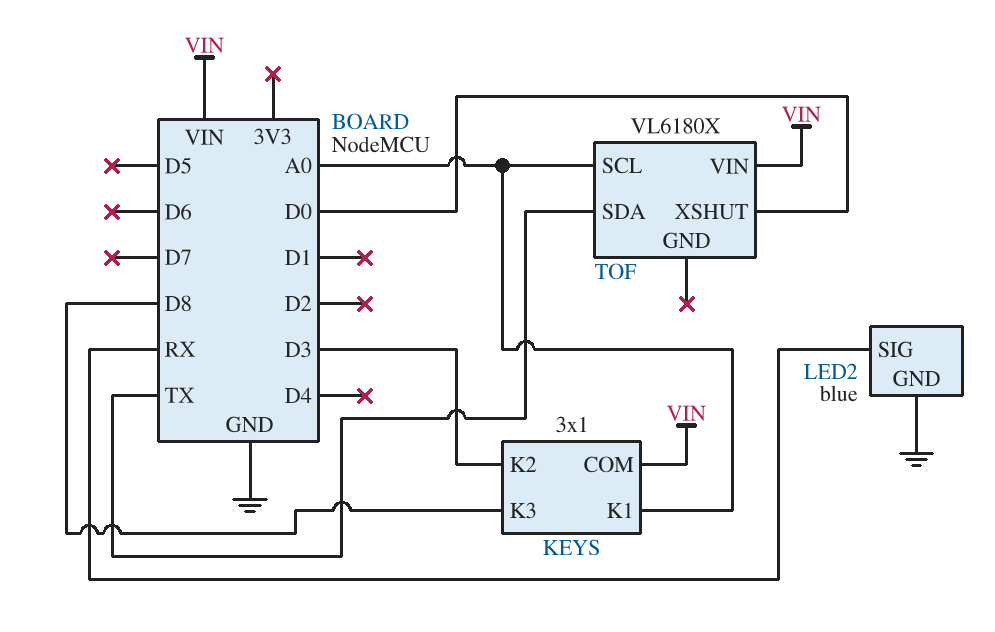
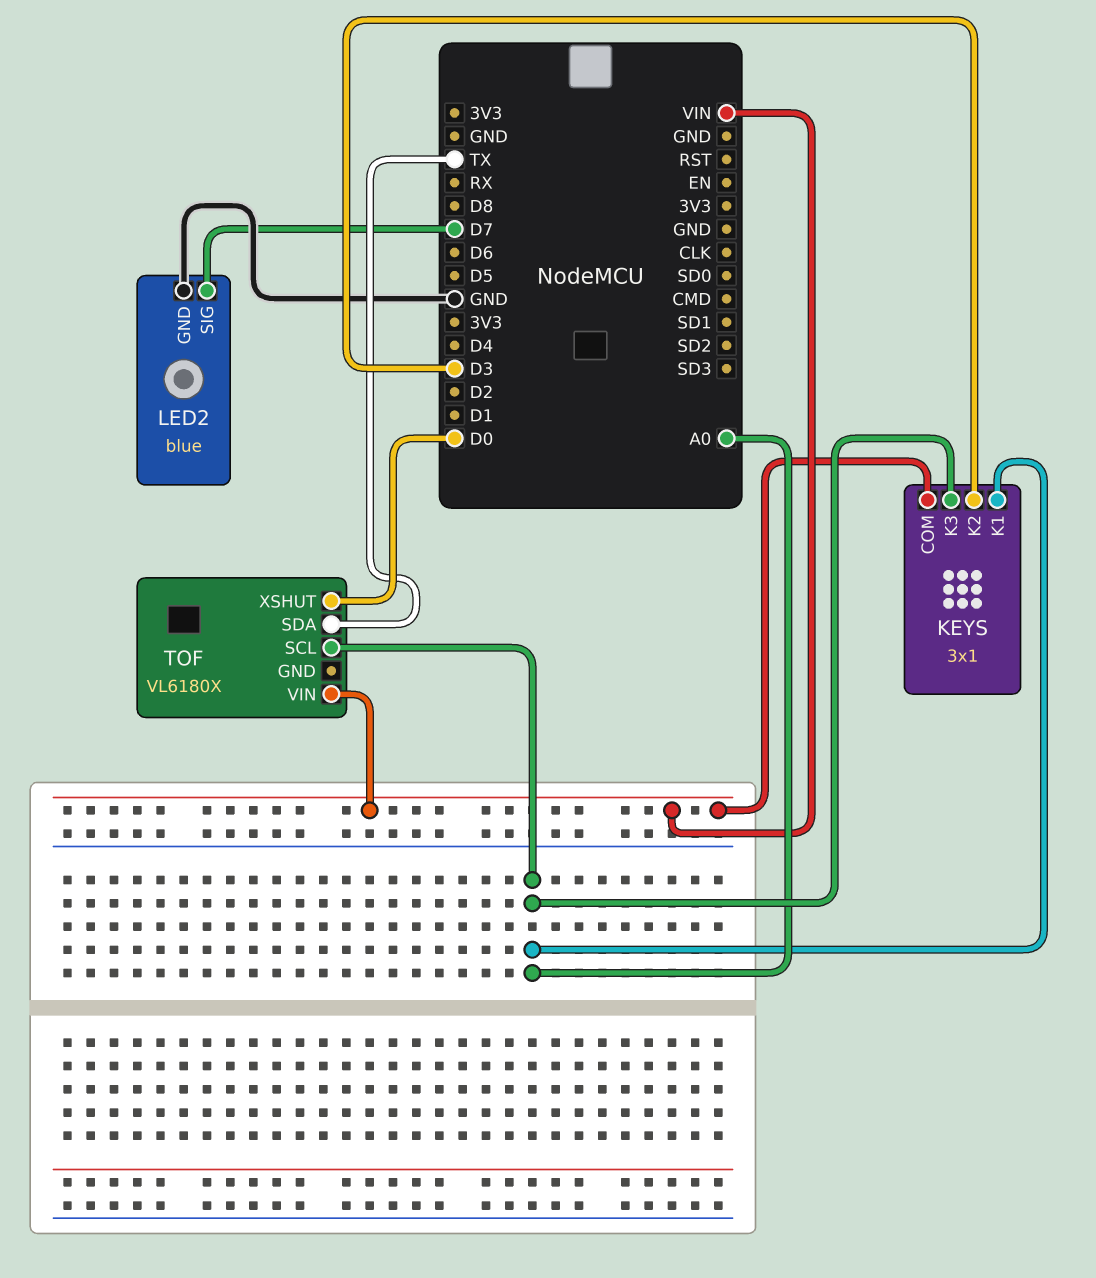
KEYS pin K3: D8 -> A0
LED2 pin SIG: RX -> D7

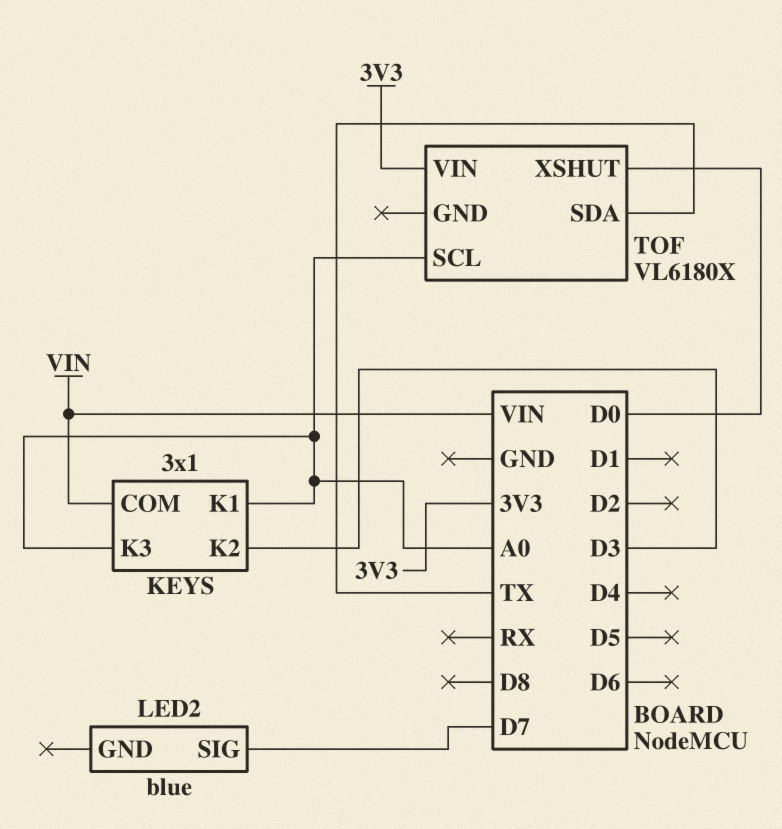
LED2 pin GND: GND -> none
TOF pin VIN: VIN -> 3V3

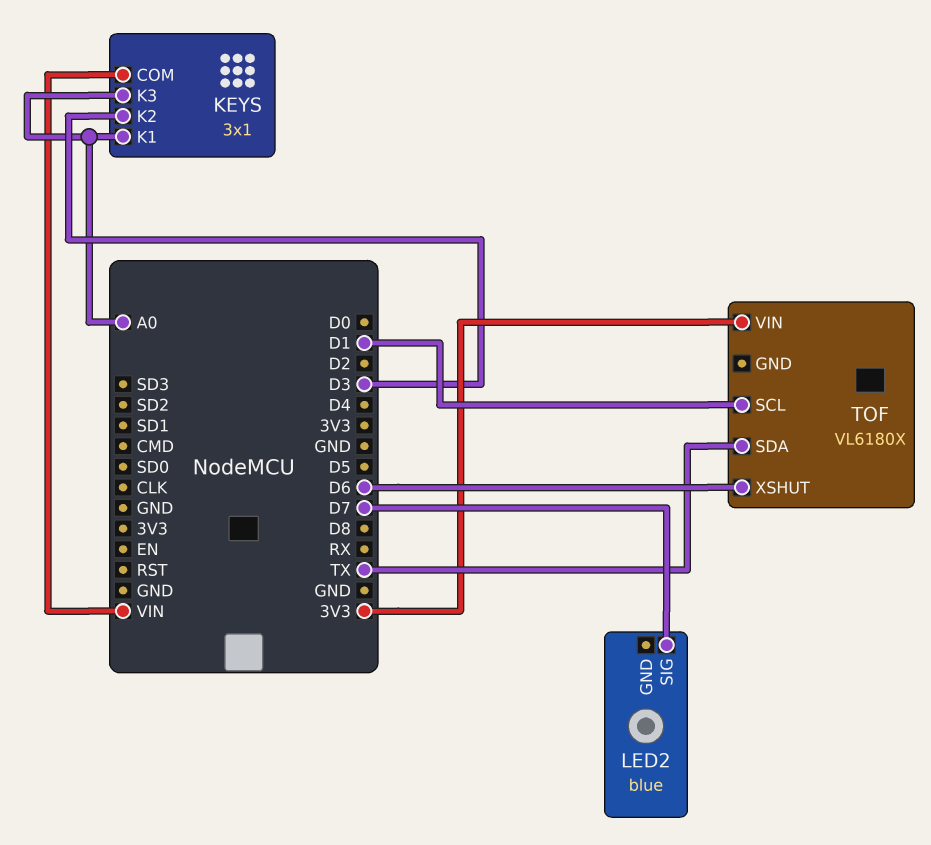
TOF pin SCL: A0 -> D1
TOF pin XSHUT: D0 -> D6

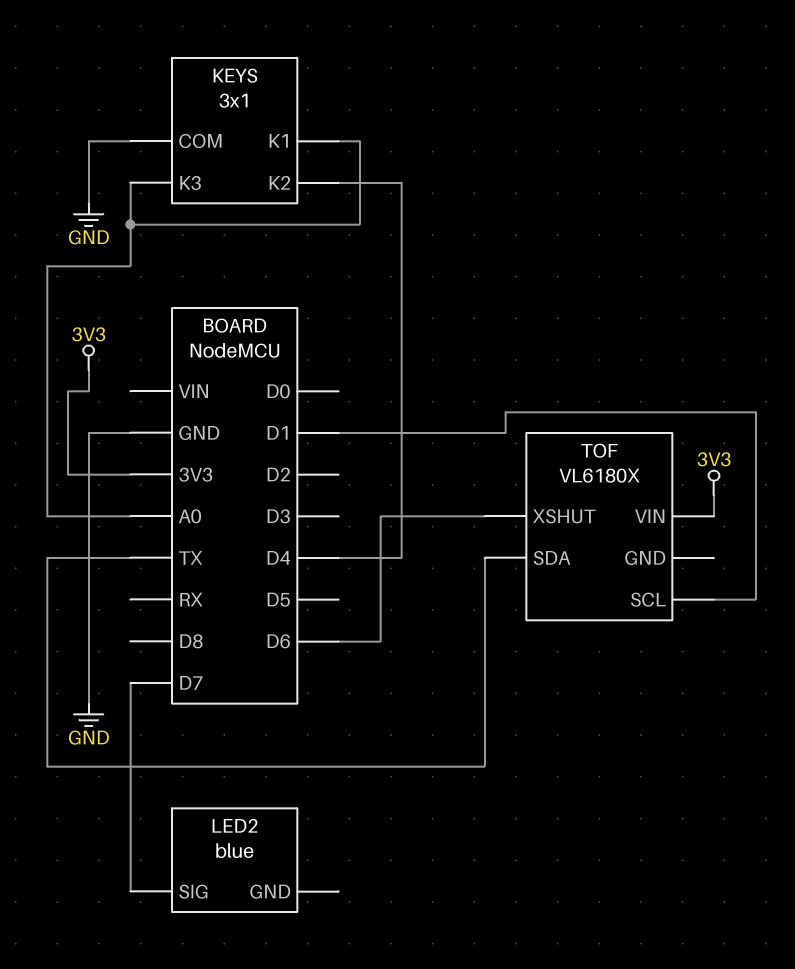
KEYS pin COM: VIN -> GND
KEYS pin K2: D3 -> D4

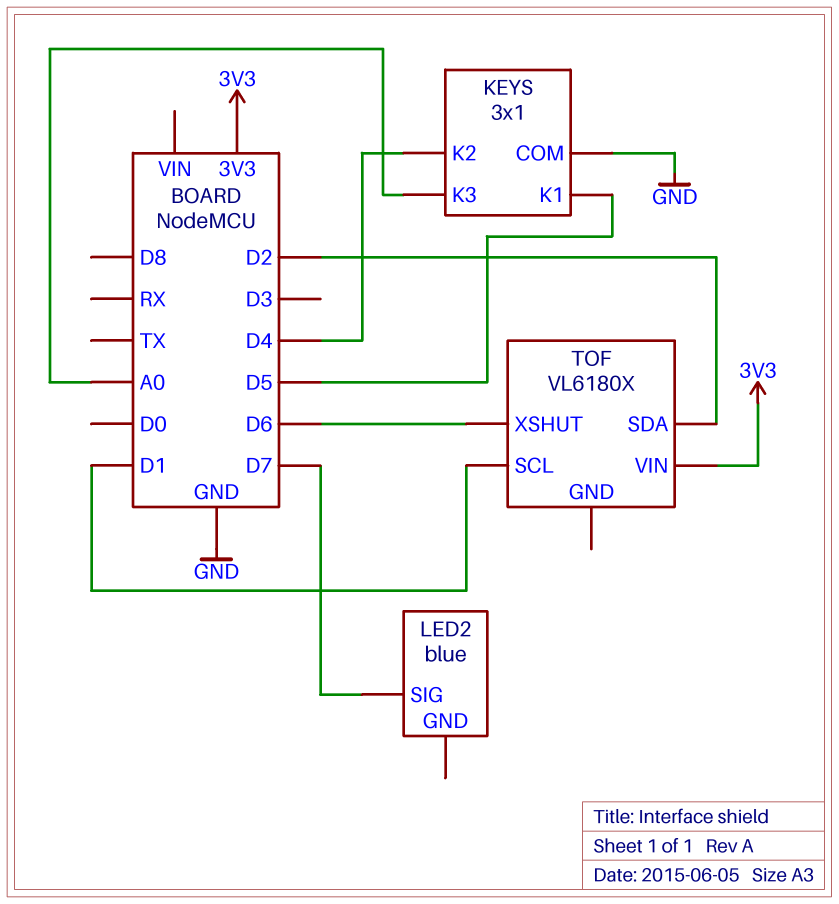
KEYS pin K1: A0 -> D5
TOF pin SDA: TX -> D2

